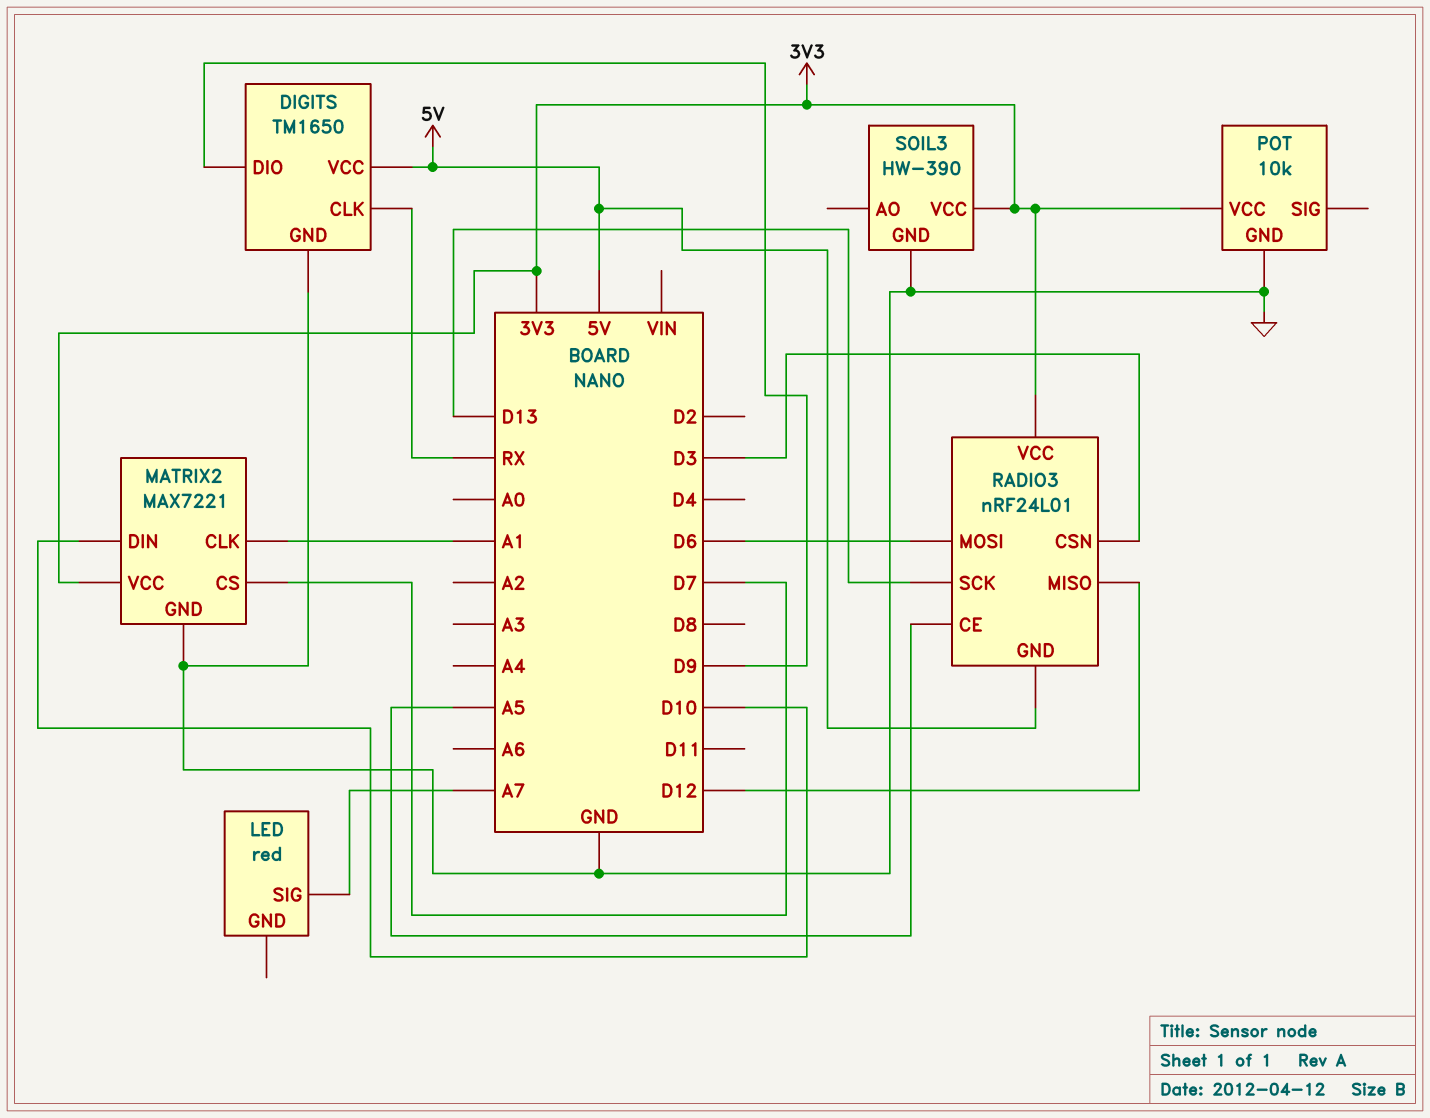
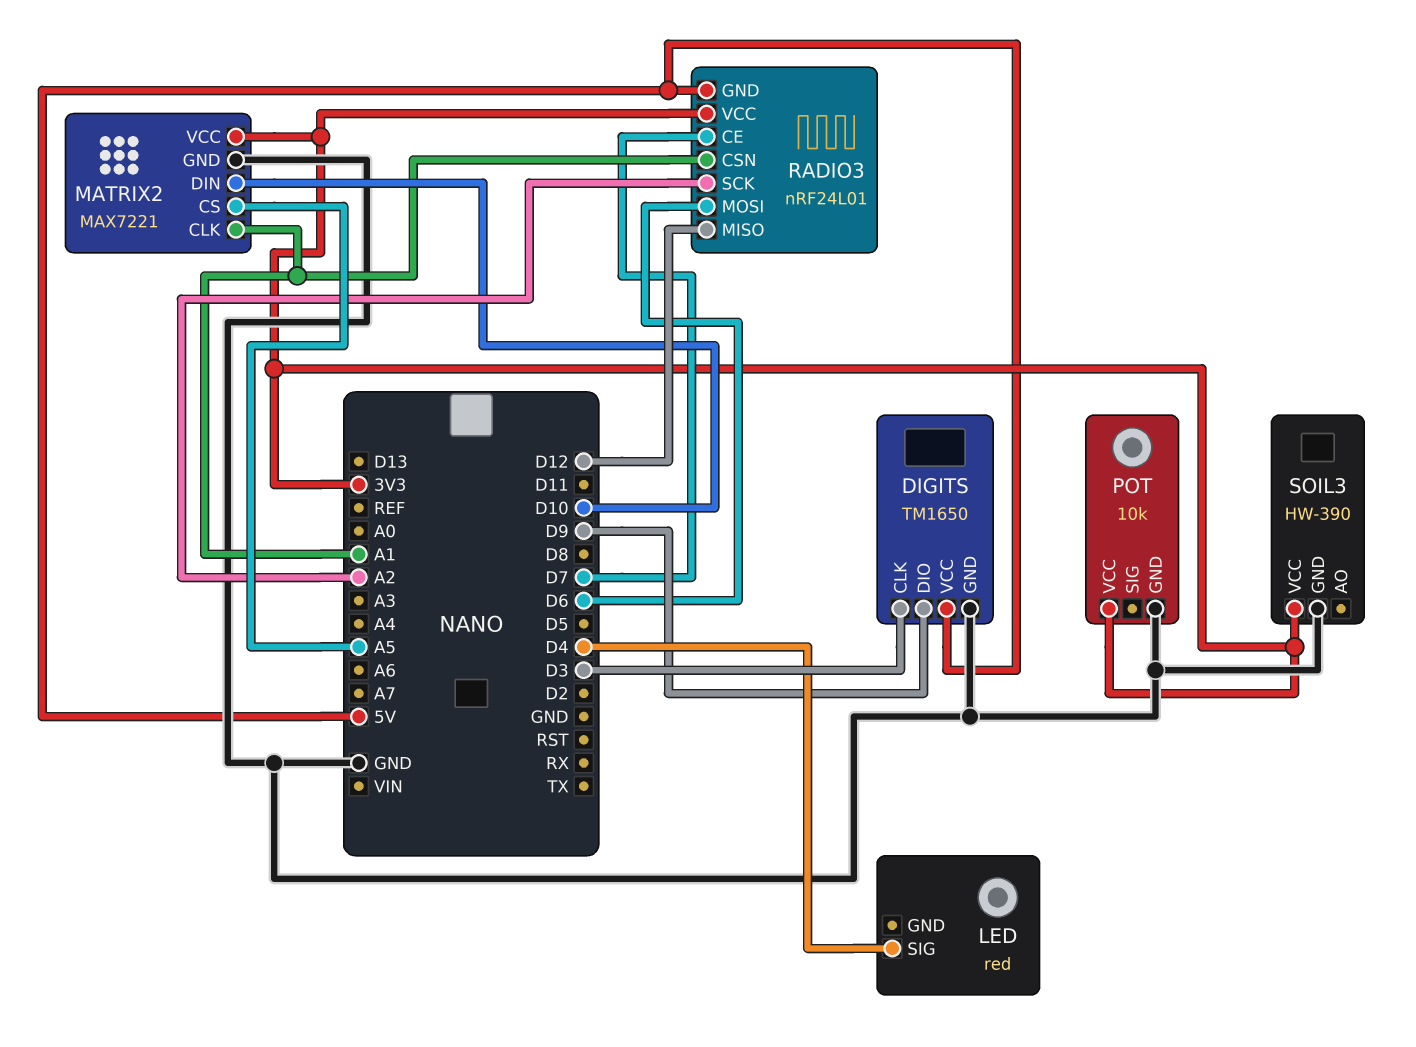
DIGITS pin CLK: RX -> D3
LED pin SIG: A7 -> D4
MATRIX2 pin CS: D7 -> A5
RADIO3 pin CE: A5 -> D7
RADIO3 pin CSN: D3 -> A1
RADIO3 pin SCK: D13 -> A2

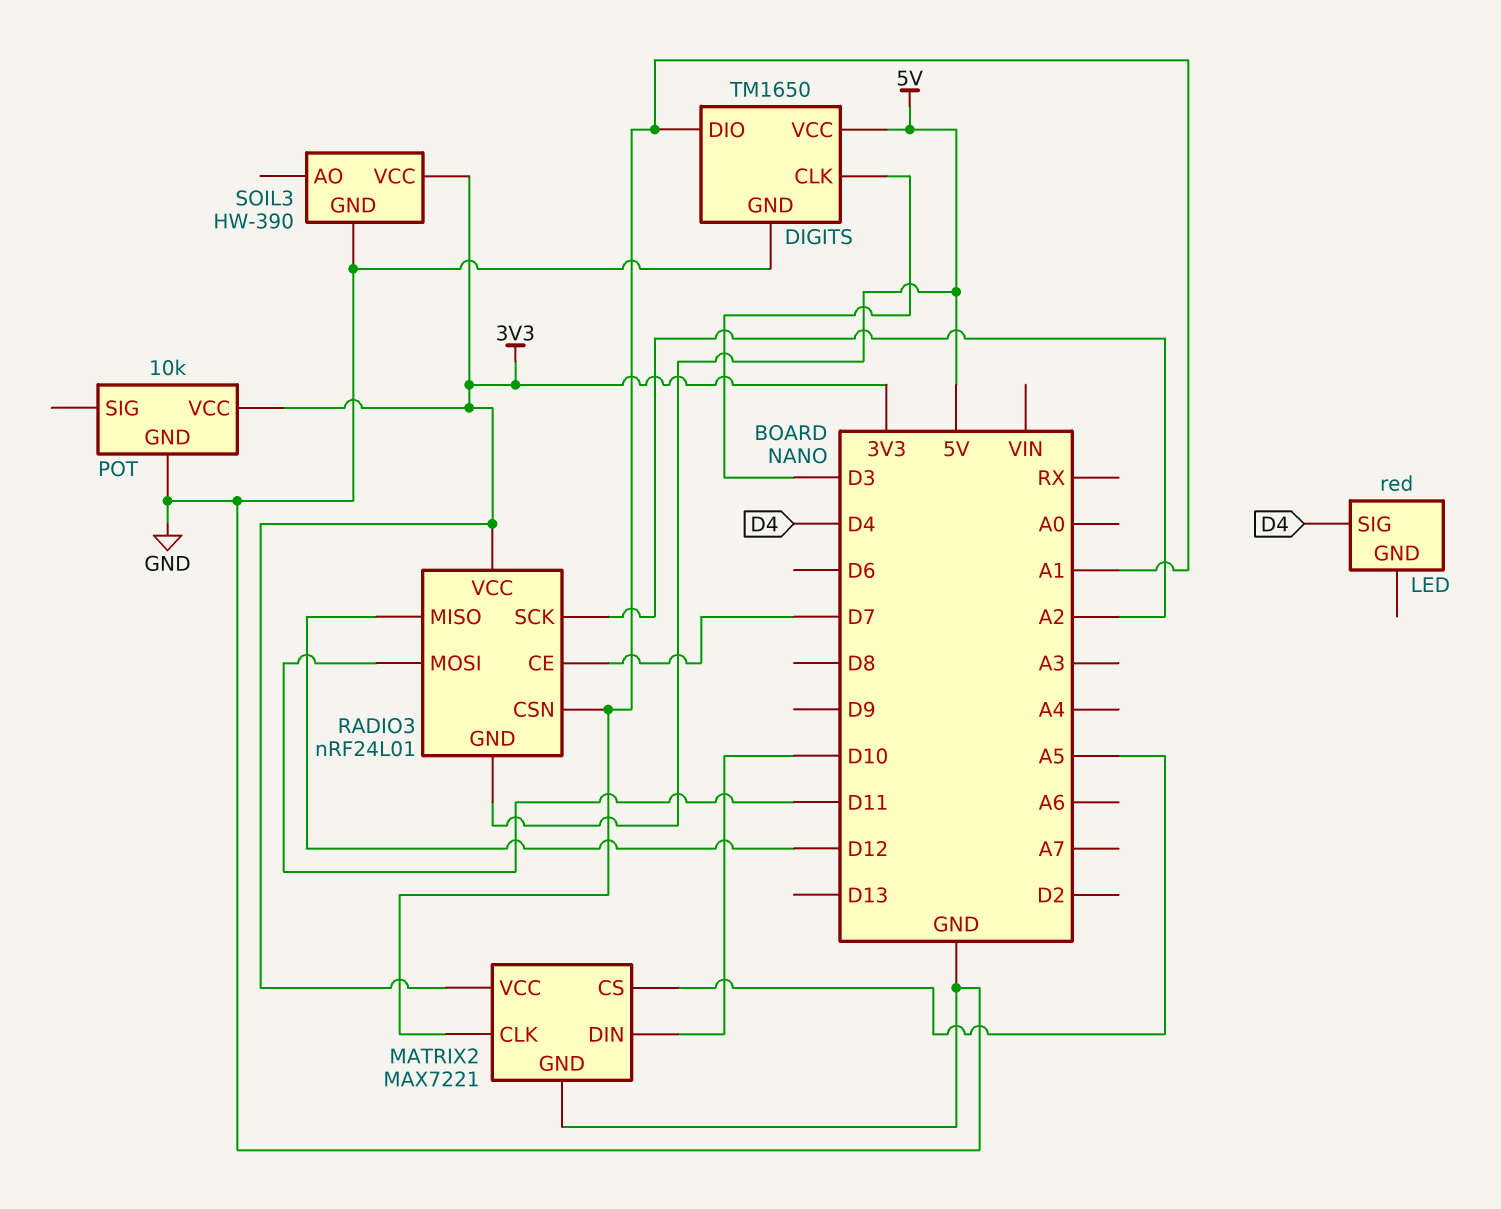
DIGITS pin DIO: D9 -> A1
RADIO3 pin MOSI: D6 -> D11

